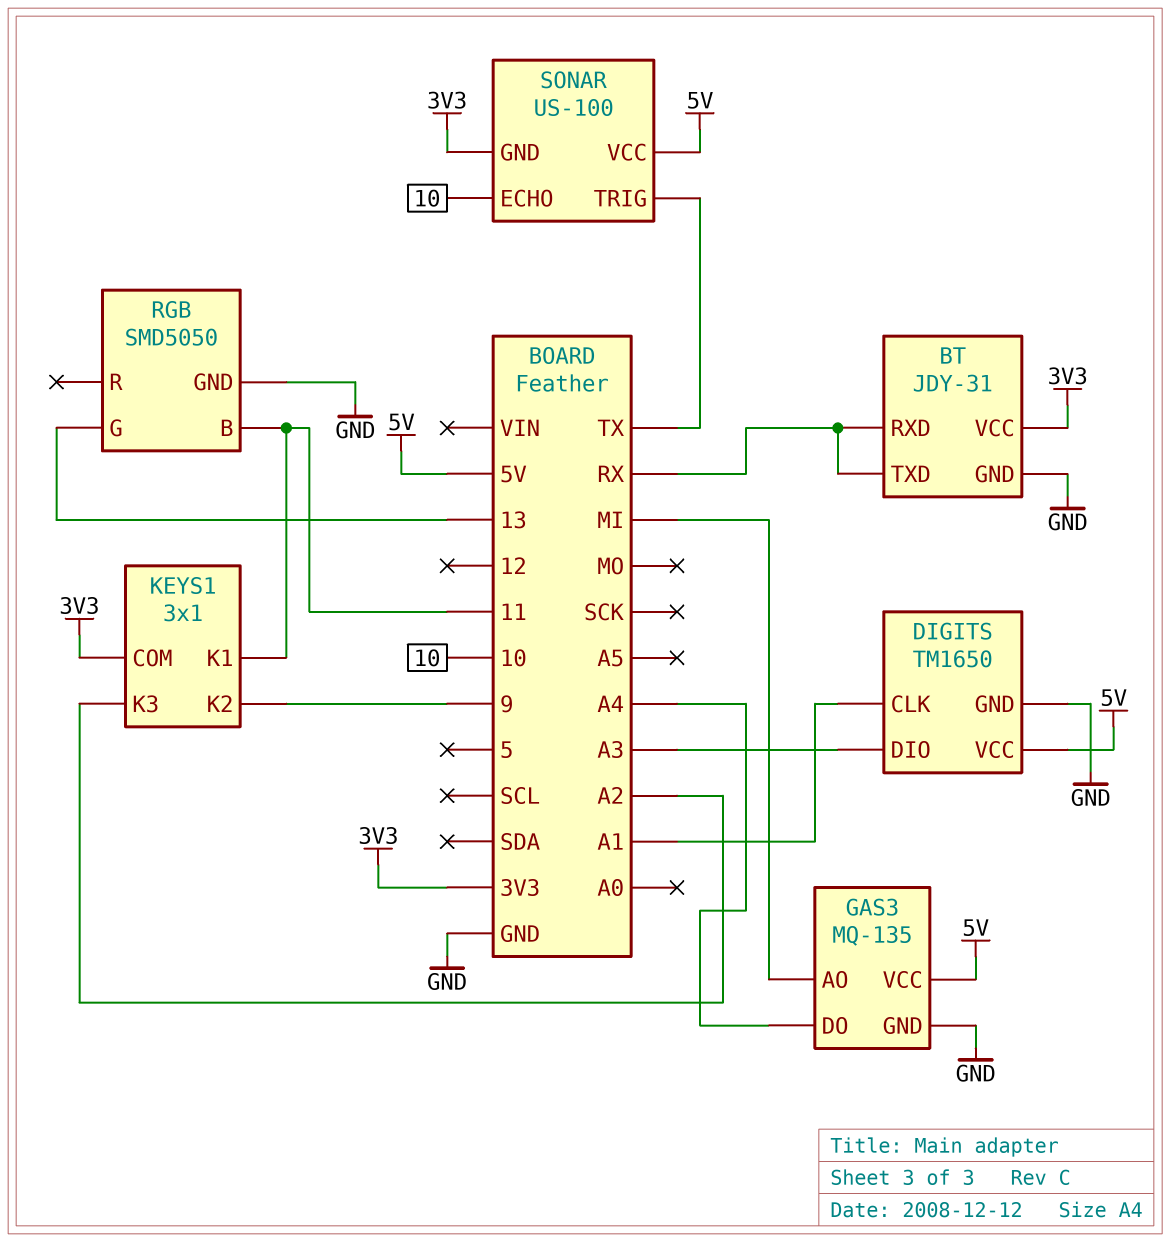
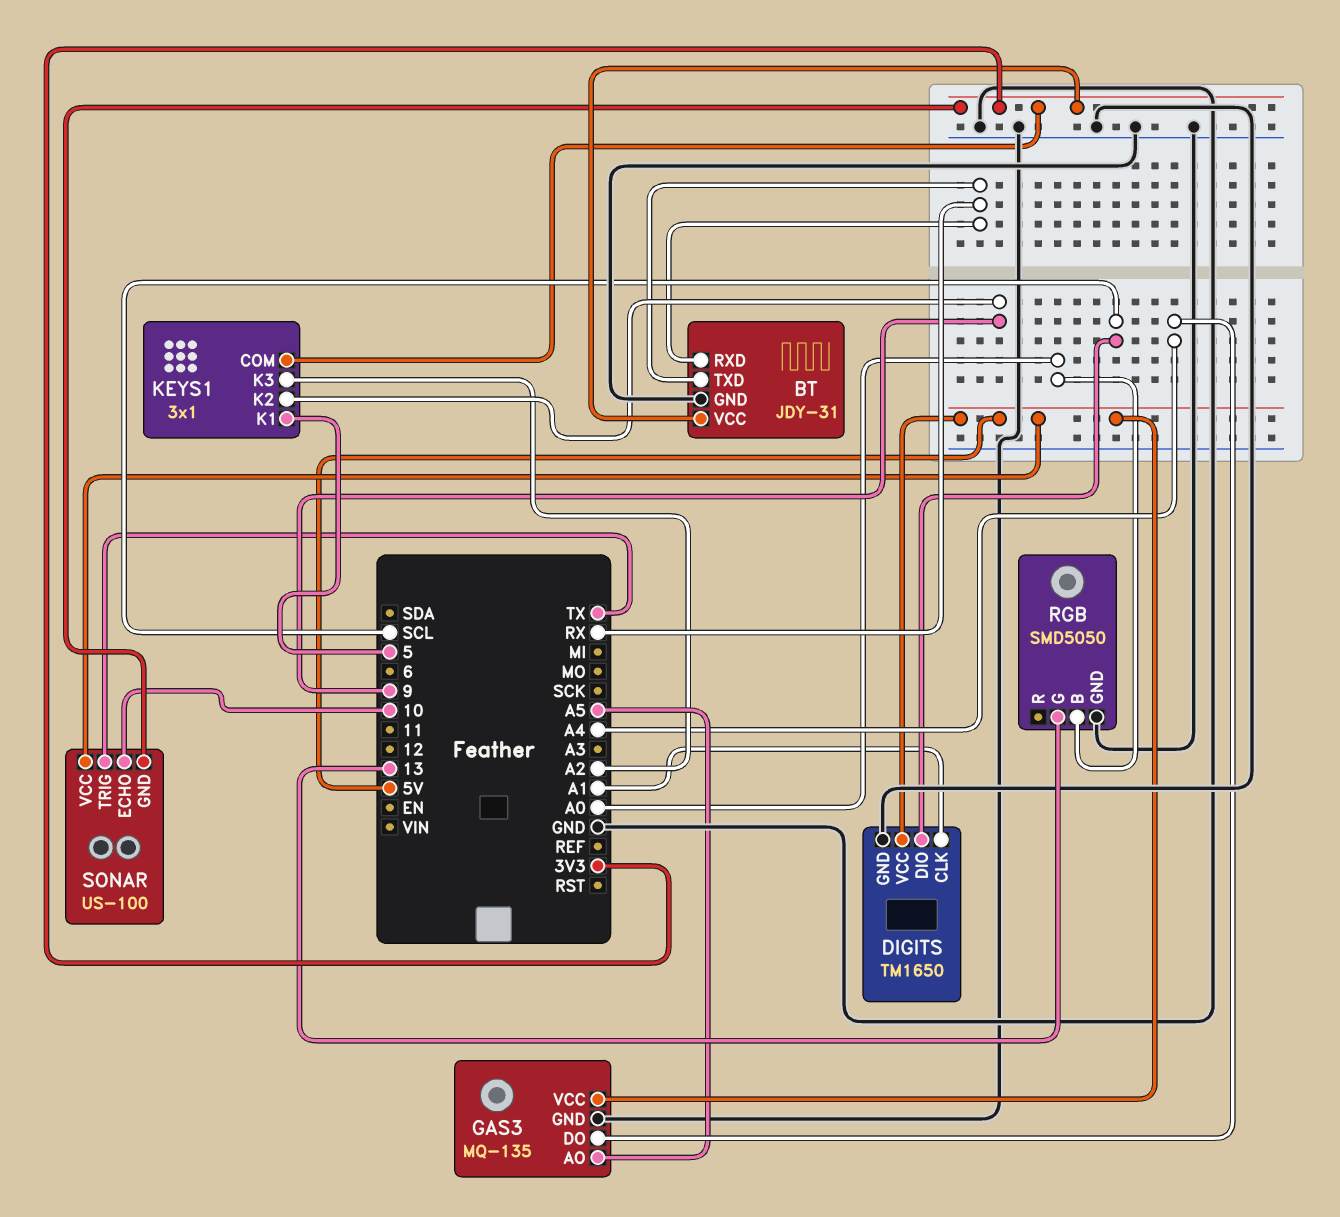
DIGITS pin DIO: A3 -> SCL
GAS3 pin AO: MI -> A5
KEYS1 pin K1: 11 -> 5
RGB pin B: 11 -> A0

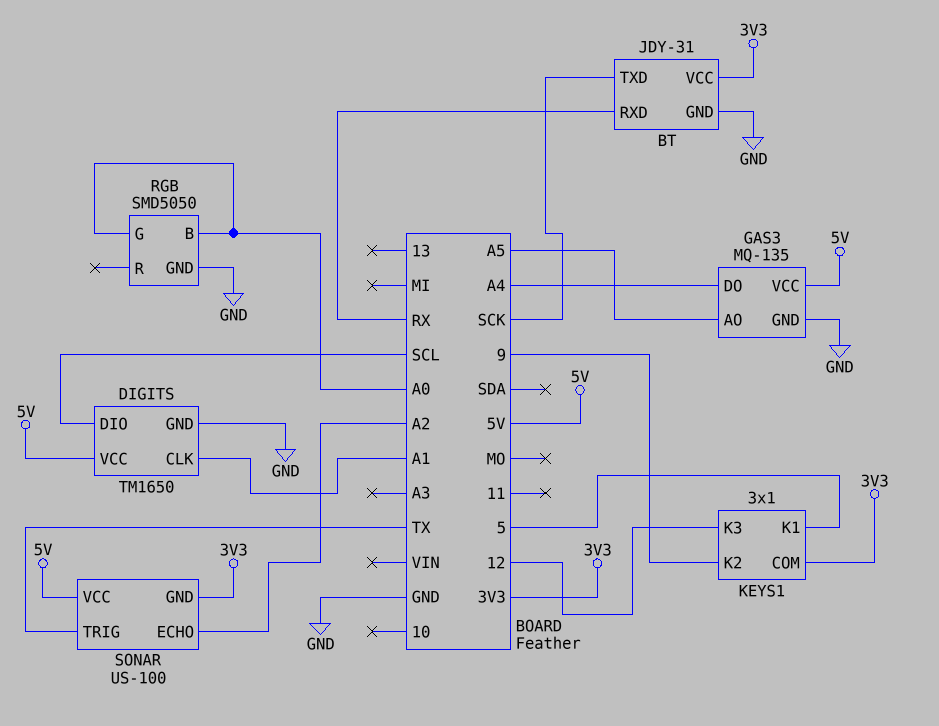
BT pin TXD: RX -> SCK
KEYS1 pin K3: A2 -> 12
RGB pin G: 13 -> A0
SONAR pin ECHO: 10 -> A2

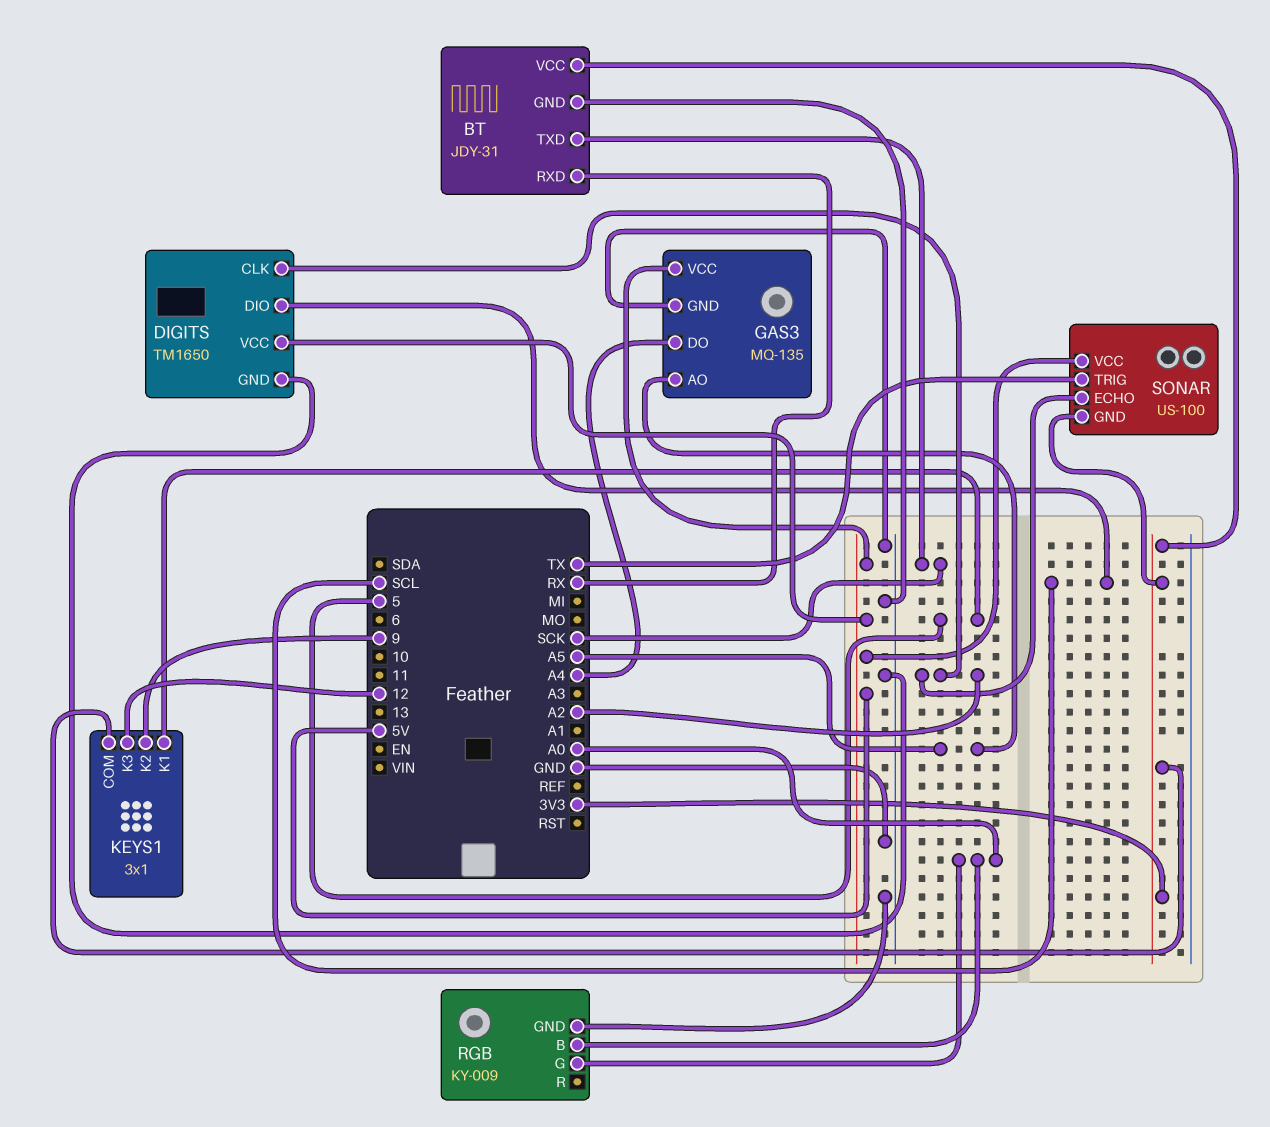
DIGITS pin CLK: A1 -> A2
RGB: SMD5050 -> KY-009

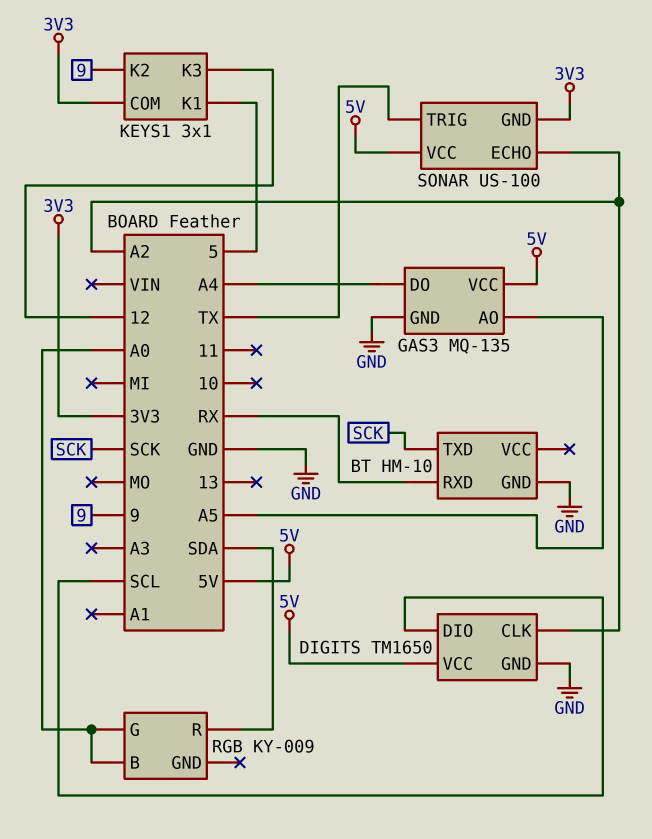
BT: JDY-31 -> HM-10
BT pin VCC: 3V3 -> none
RGB pin GND: GND -> none
RGB pin R: none -> SDA

